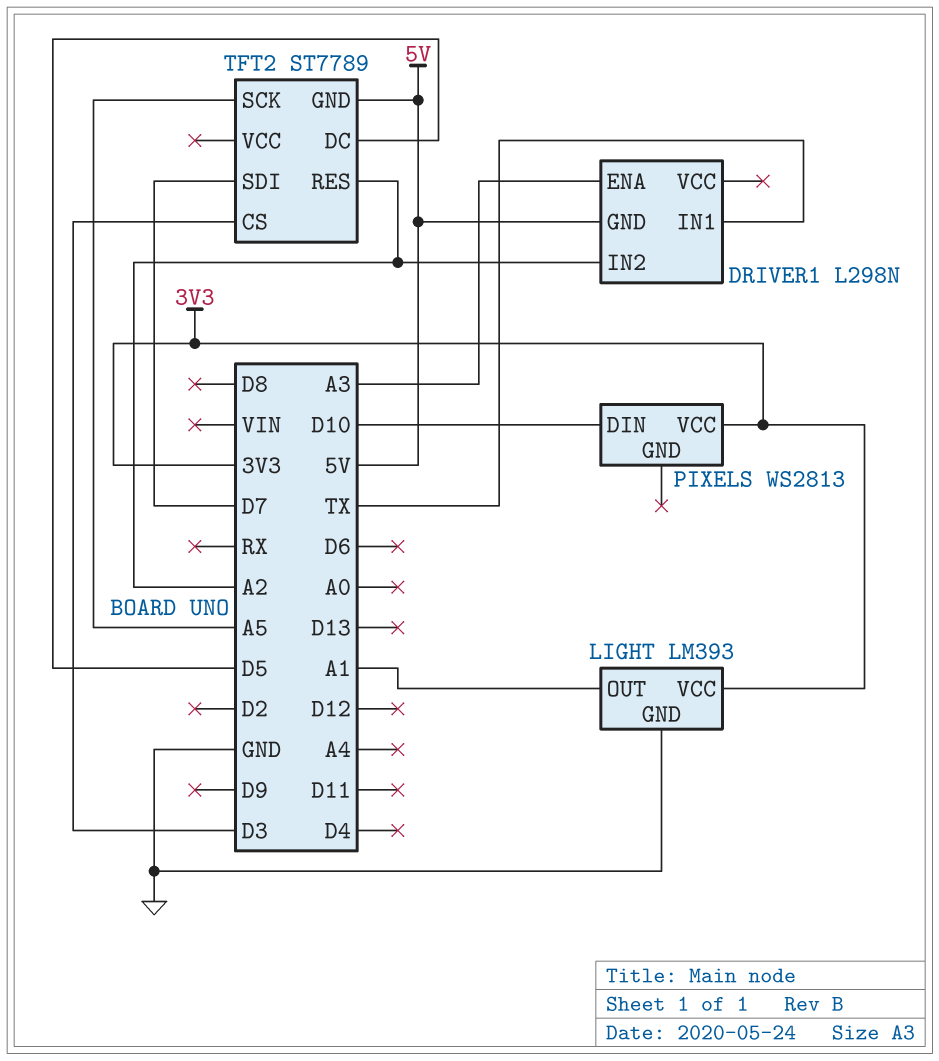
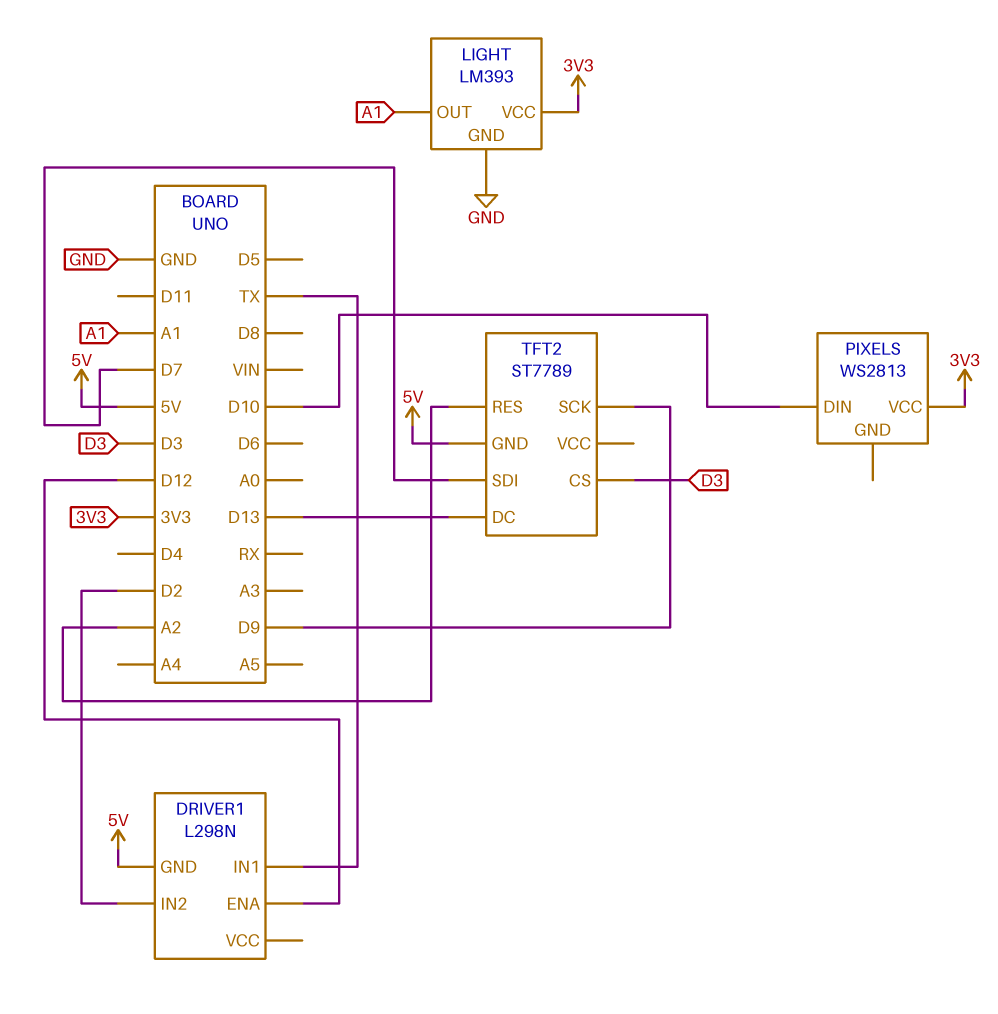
DRIVER1 pin ENA: A3 -> D12
DRIVER1 pin IN2: A2 -> D2
TFT2 pin DC: D5 -> D13
TFT2 pin SCK: A5 -> D9

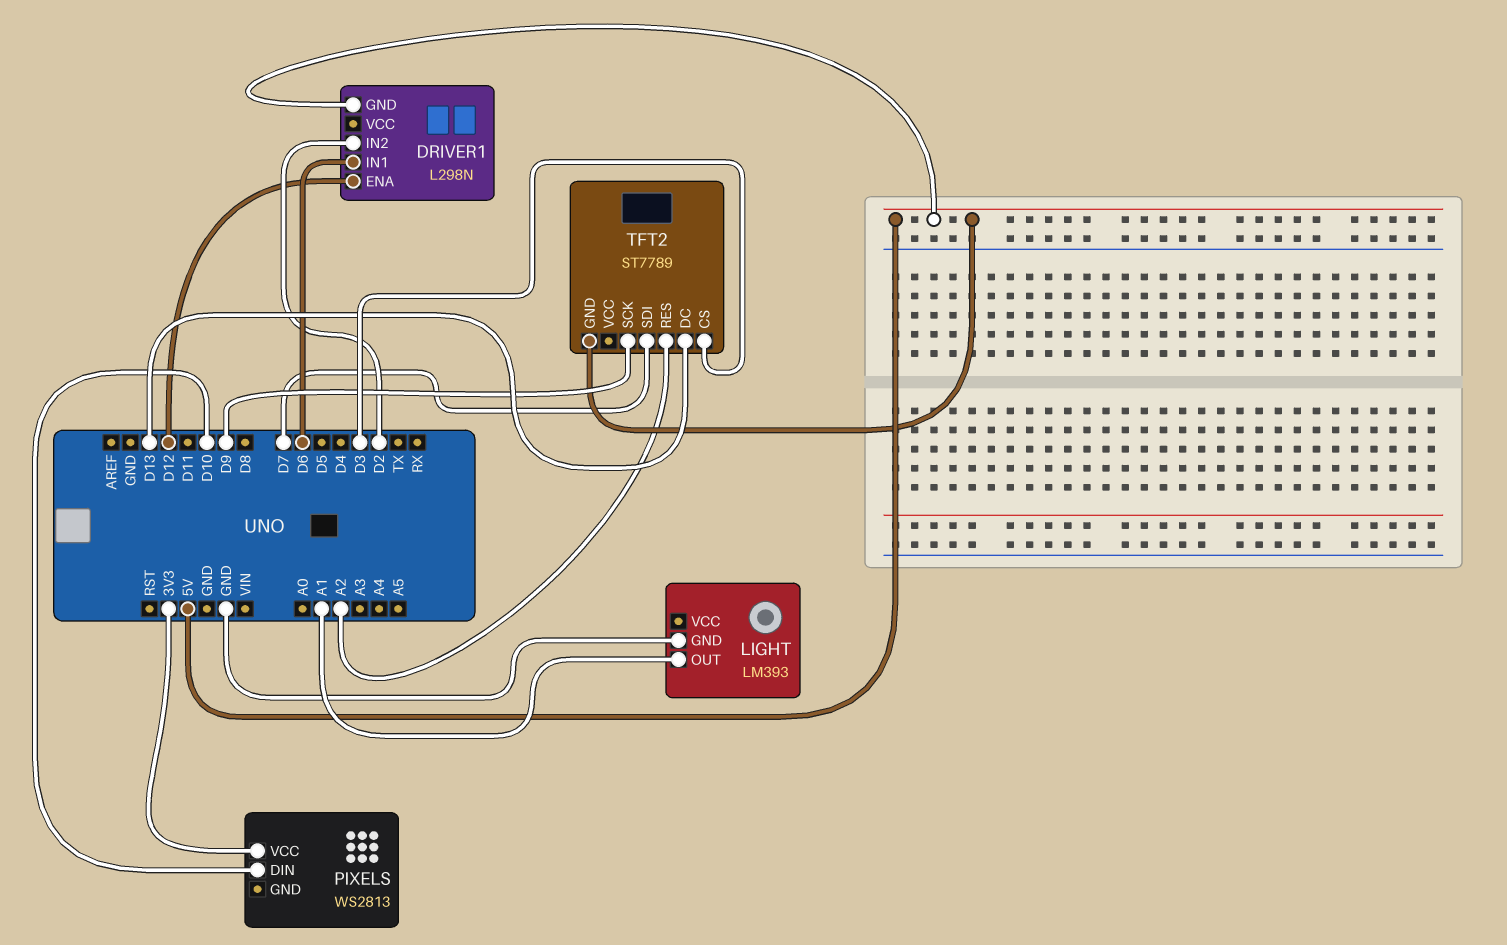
DRIVER1 pin IN1: TX -> D6
LIGHT pin VCC: 3V3 -> none

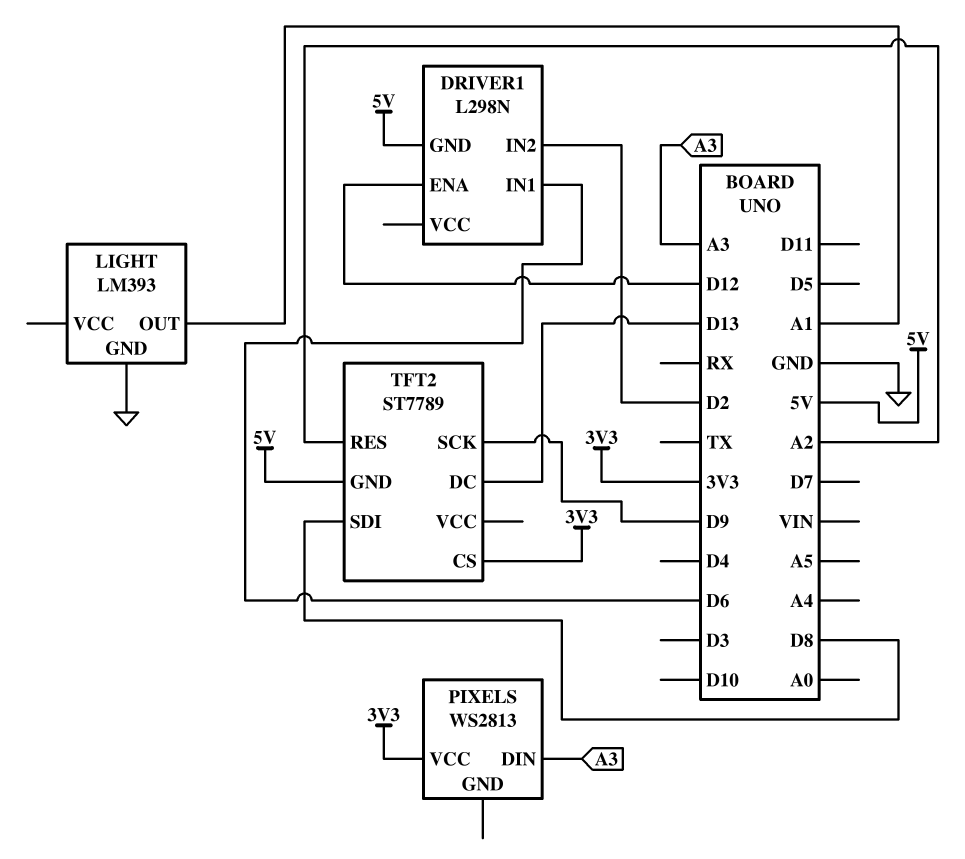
PIXELS pin DIN: D10 -> A3
TFT2 pin CS: D3 -> 3V3
TFT2 pin SDI: D7 -> D8

